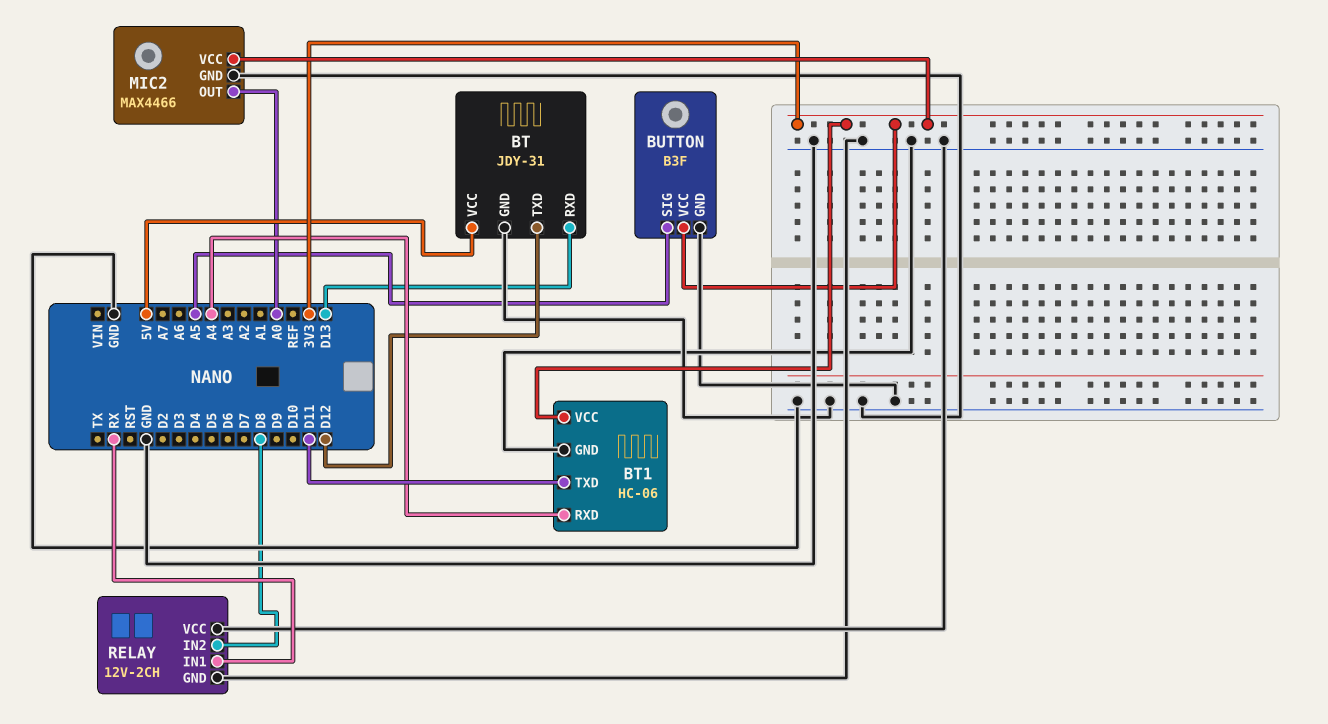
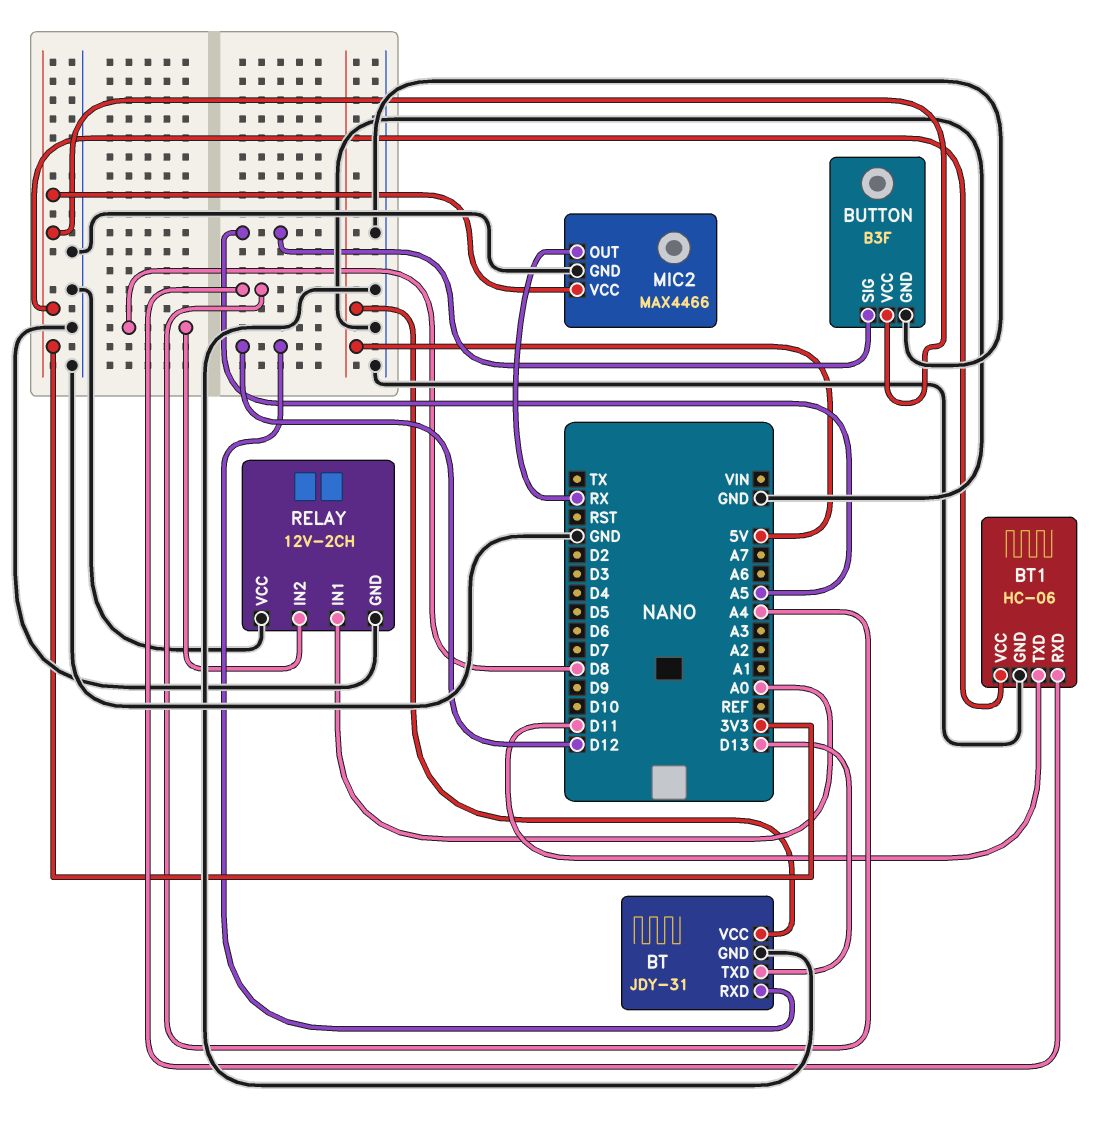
BT pin RXD: D13 -> D12
BT pin TXD: D12 -> D13
MIC2 pin OUT: A0 -> RX
RELAY pin IN1: RX -> A0

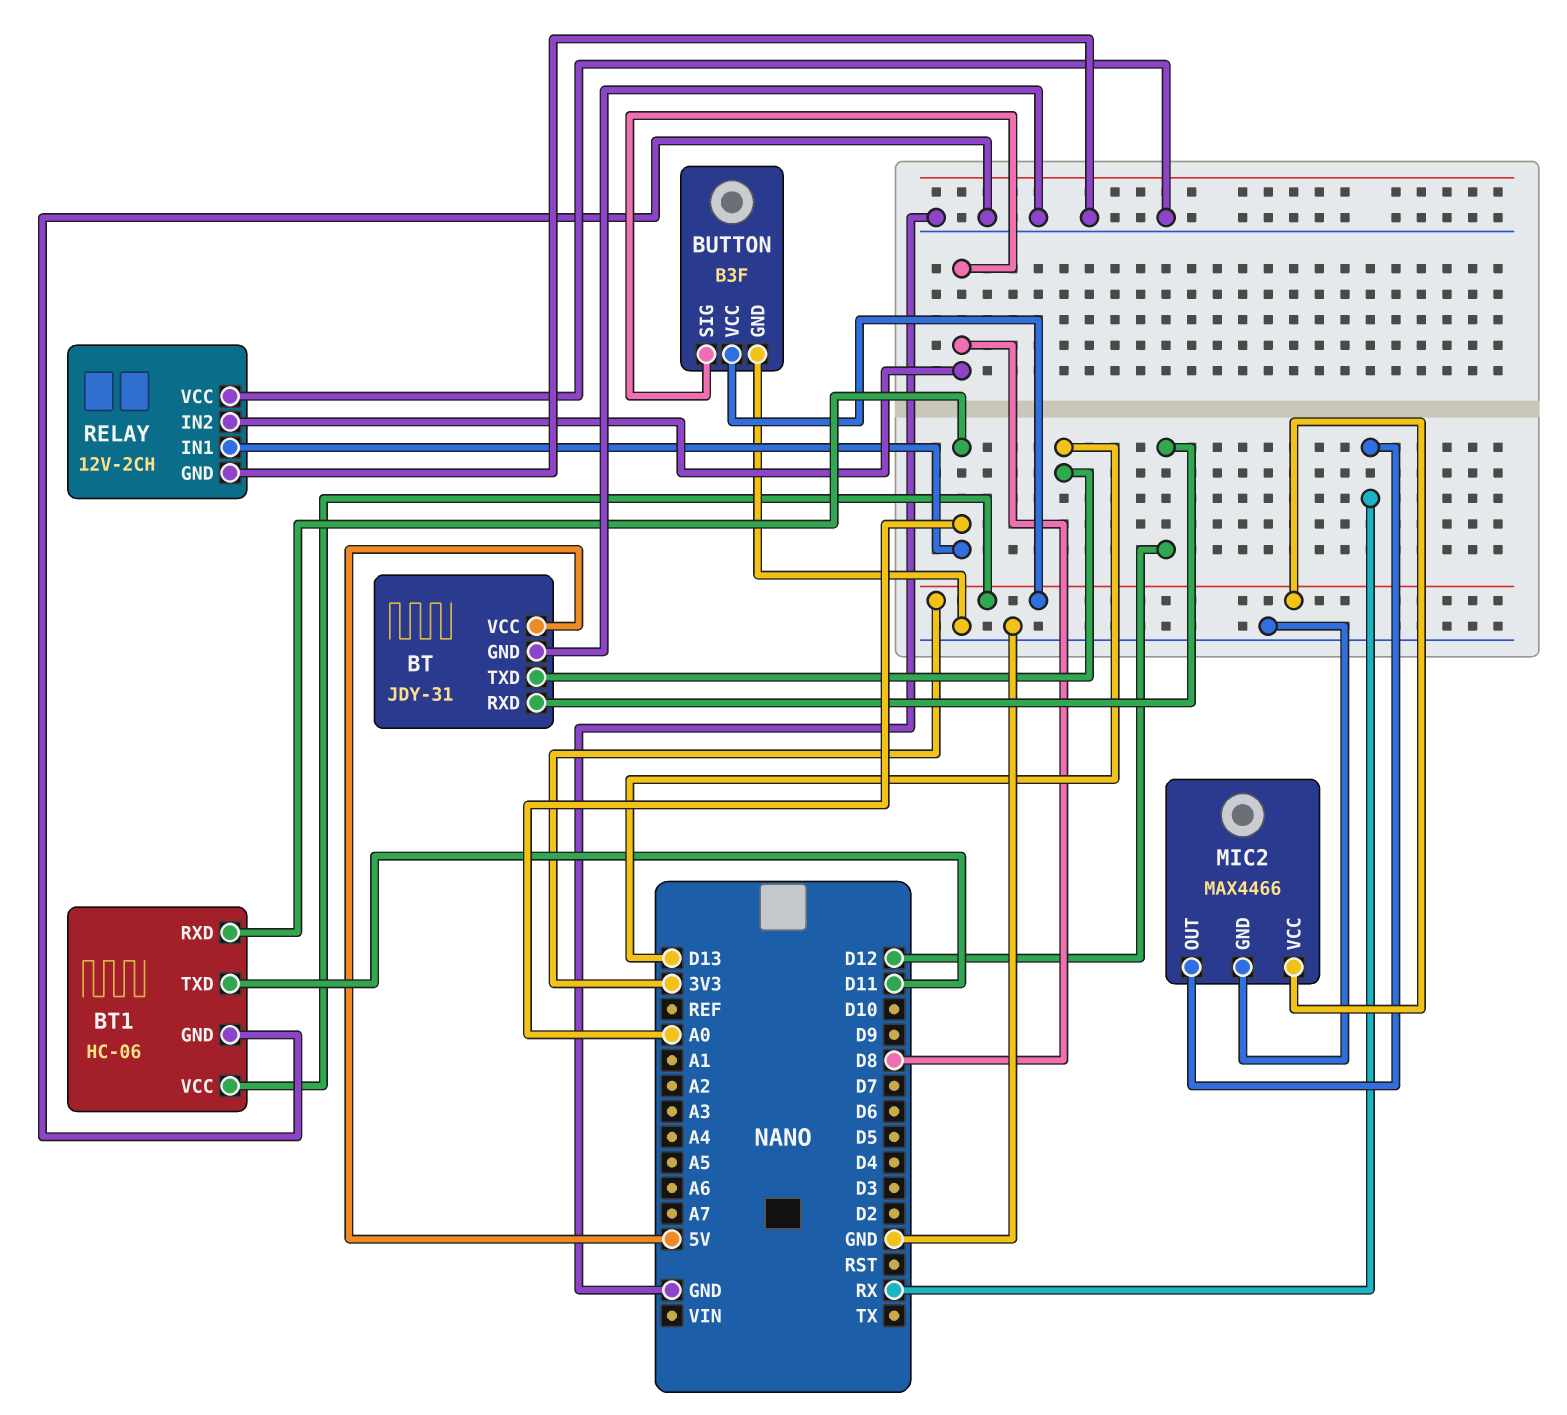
BT1 pin RXD: A4 -> A0
BUTTON pin SIG: A5 -> D8

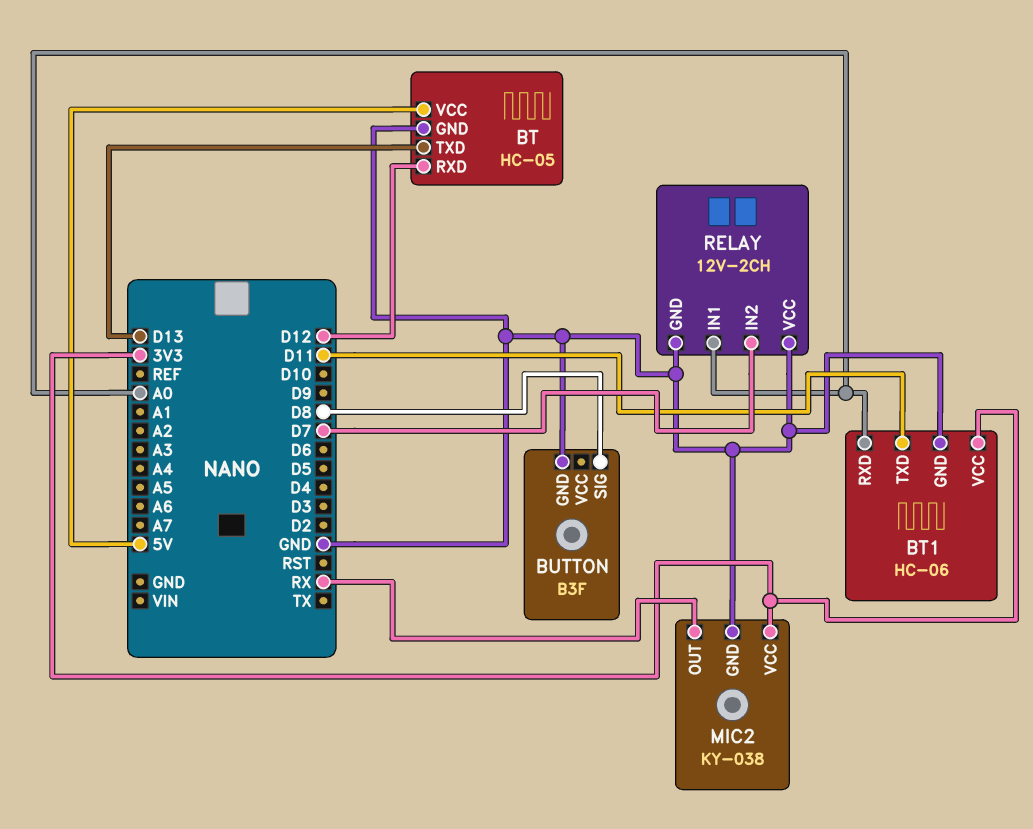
BT: JDY-31 -> HC-05
BUTTON pin VCC: 3V3 -> none
MIC2: MAX4466 -> KY-038
RELAY pin IN2: D8 -> D7

